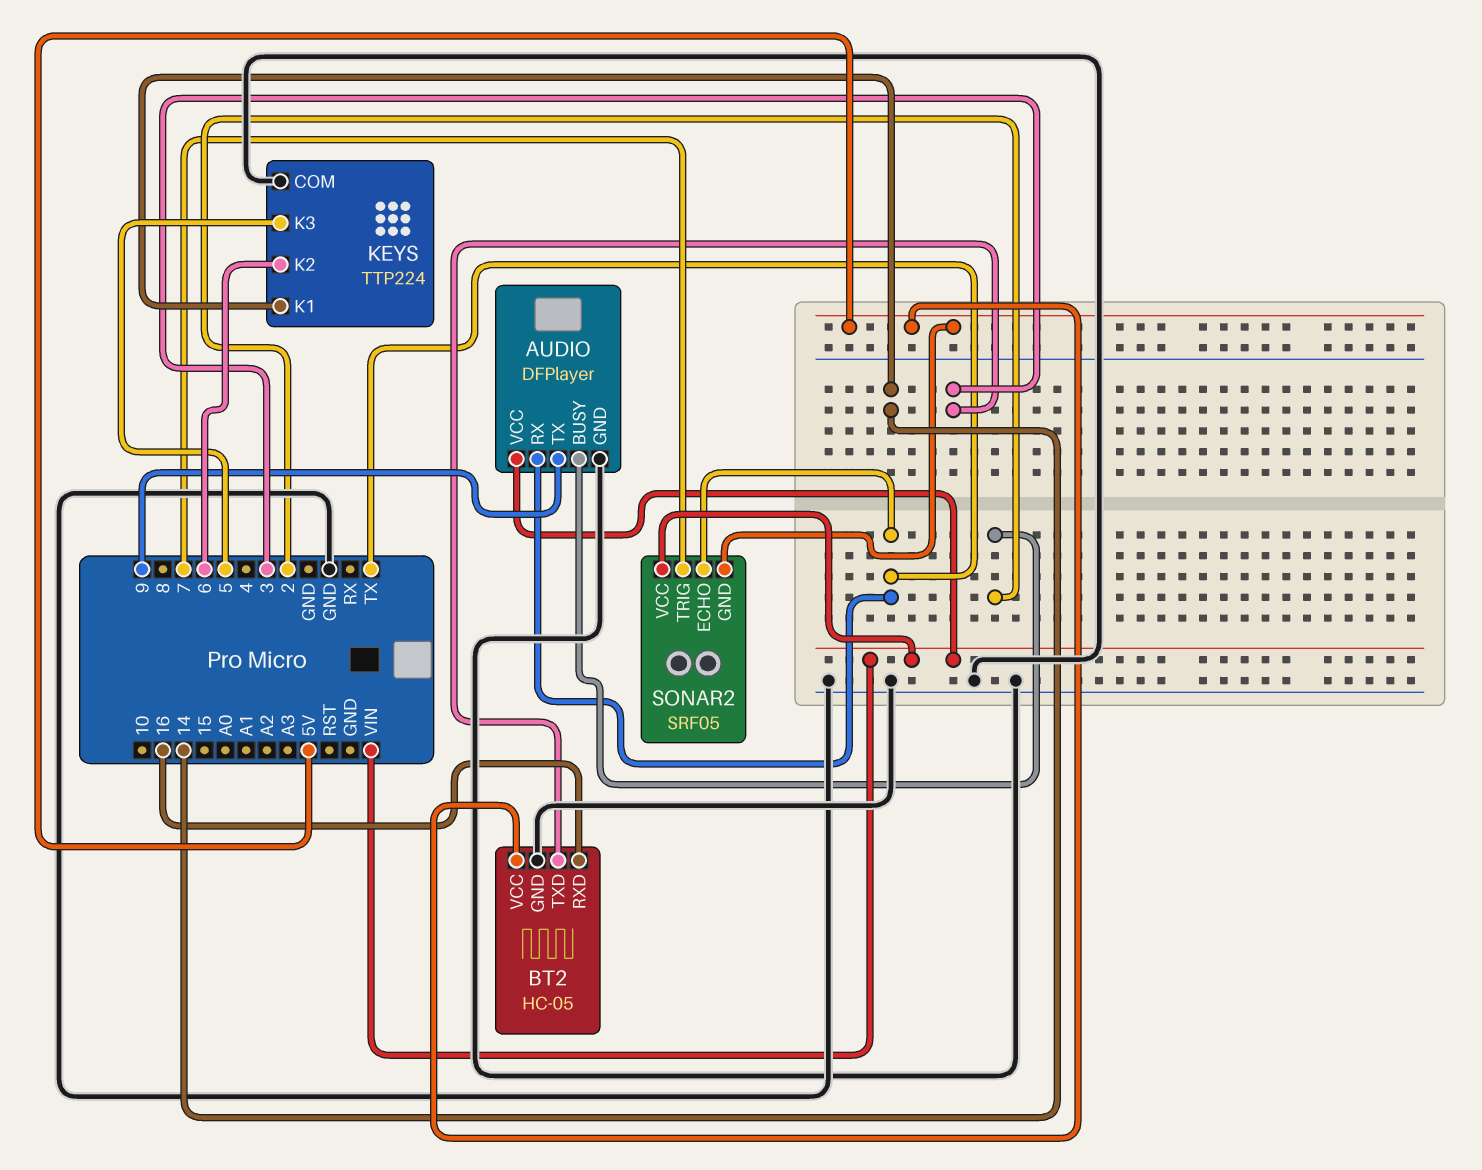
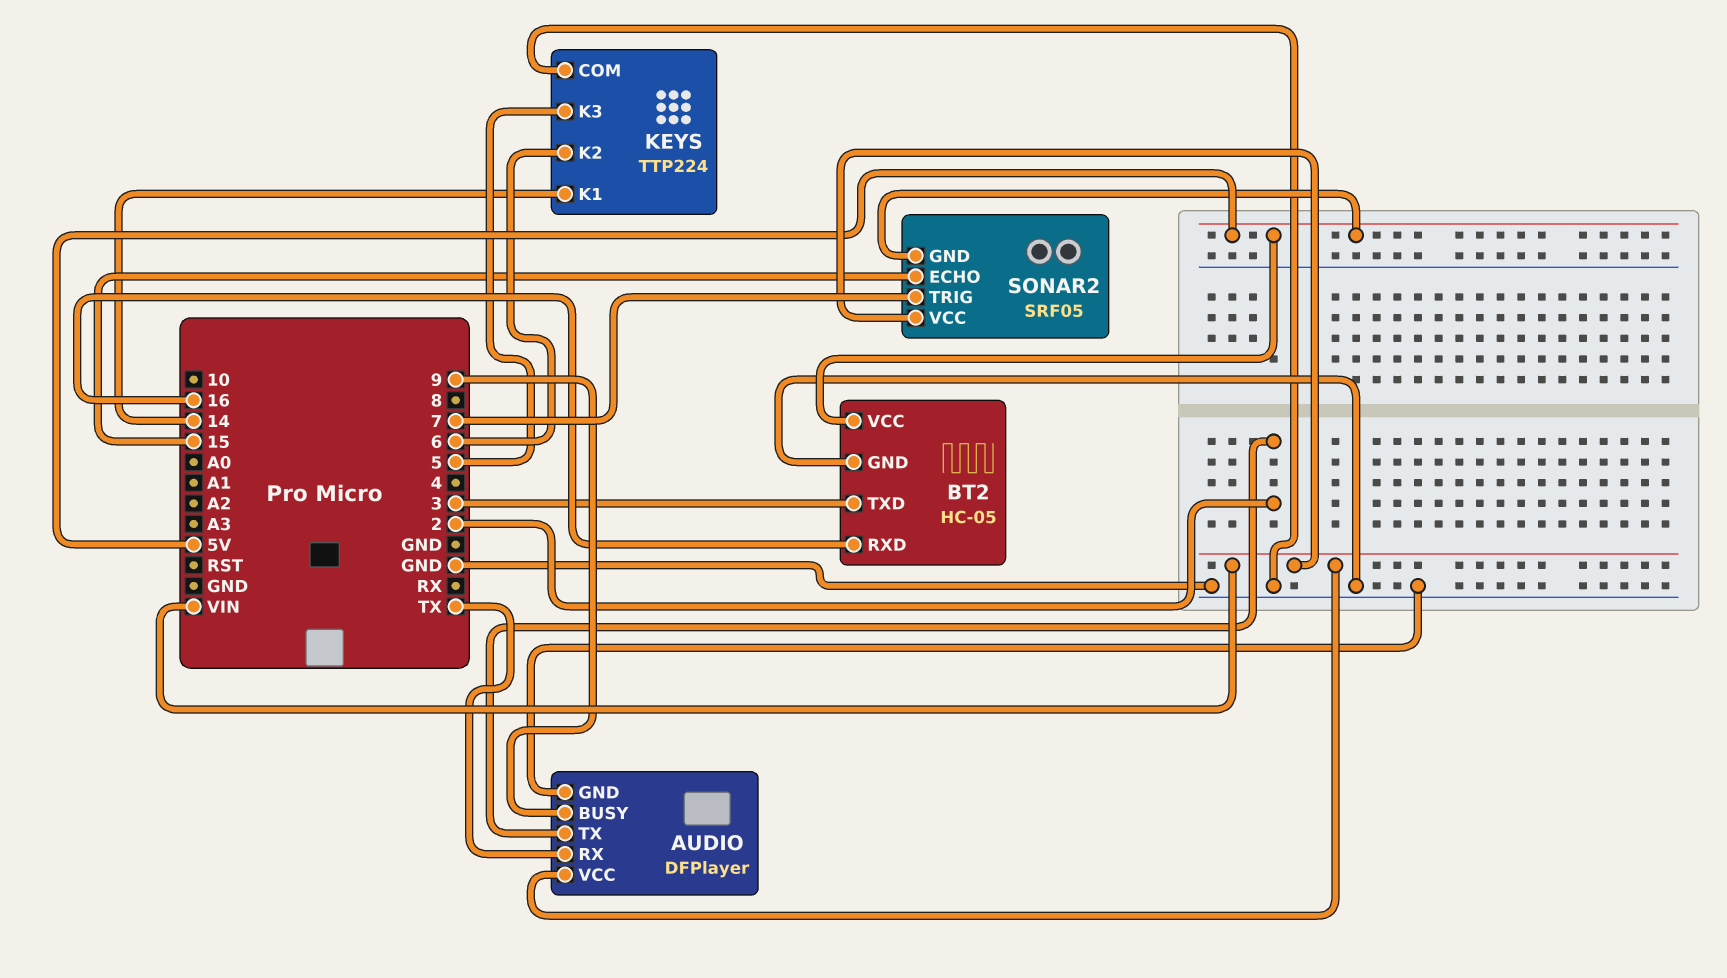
AUDIO pin BUSY: 2 -> 9
AUDIO pin TX: 9 -> 2
SONAR2 pin ECHO: TX -> 15

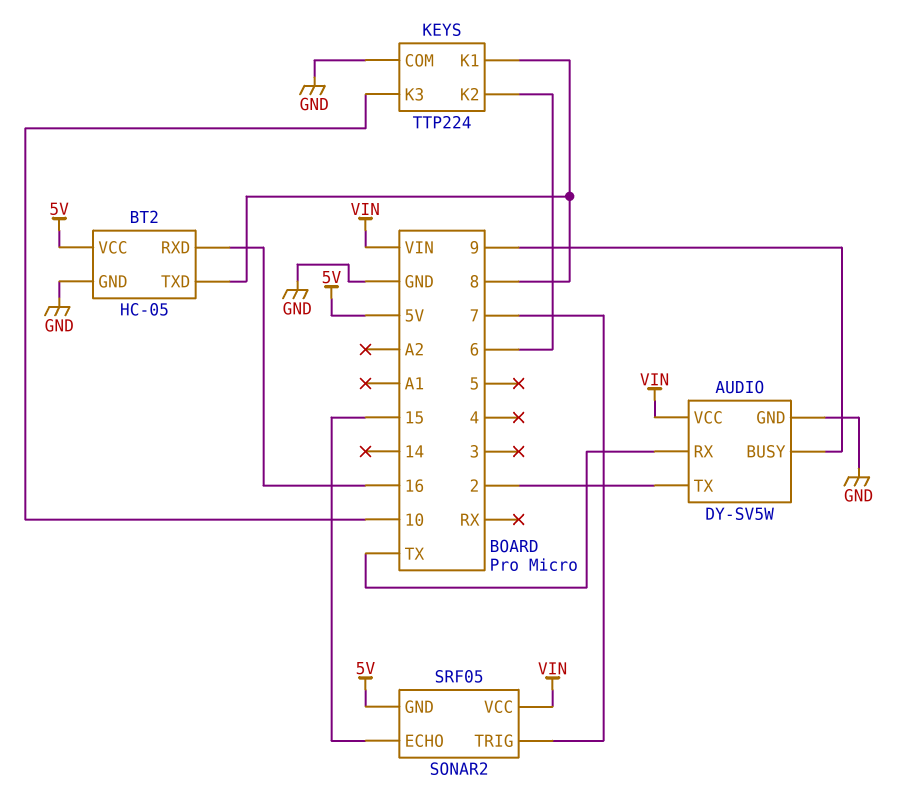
AUDIO: DFPlayer -> DY-SV5W
BT2 pin TXD: 3 -> 8
KEYS pin K1: 14 -> 8
KEYS pin K3: 5 -> 10

